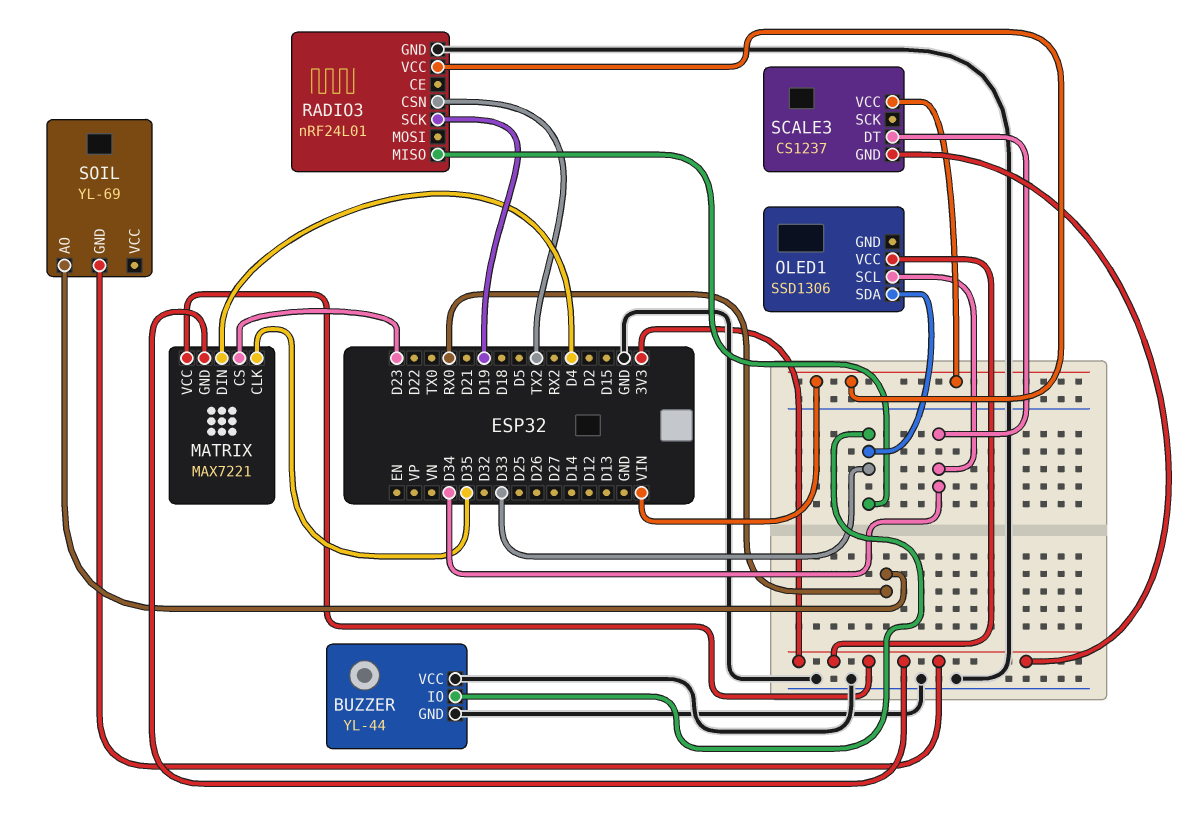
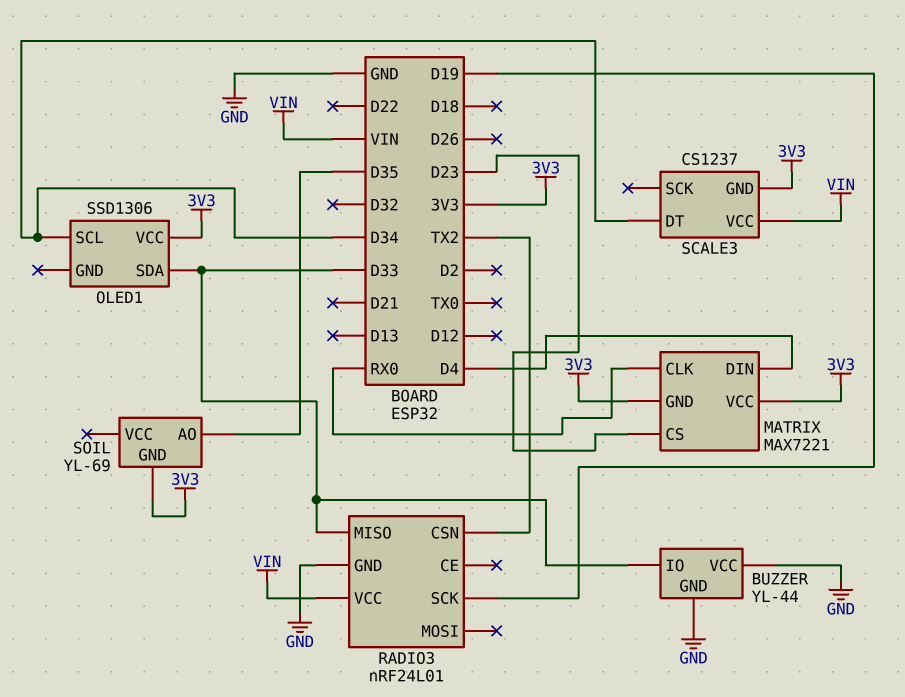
MATRIX pin CLK: D35 -> RX0
SOIL pin AO: RX0 -> D35

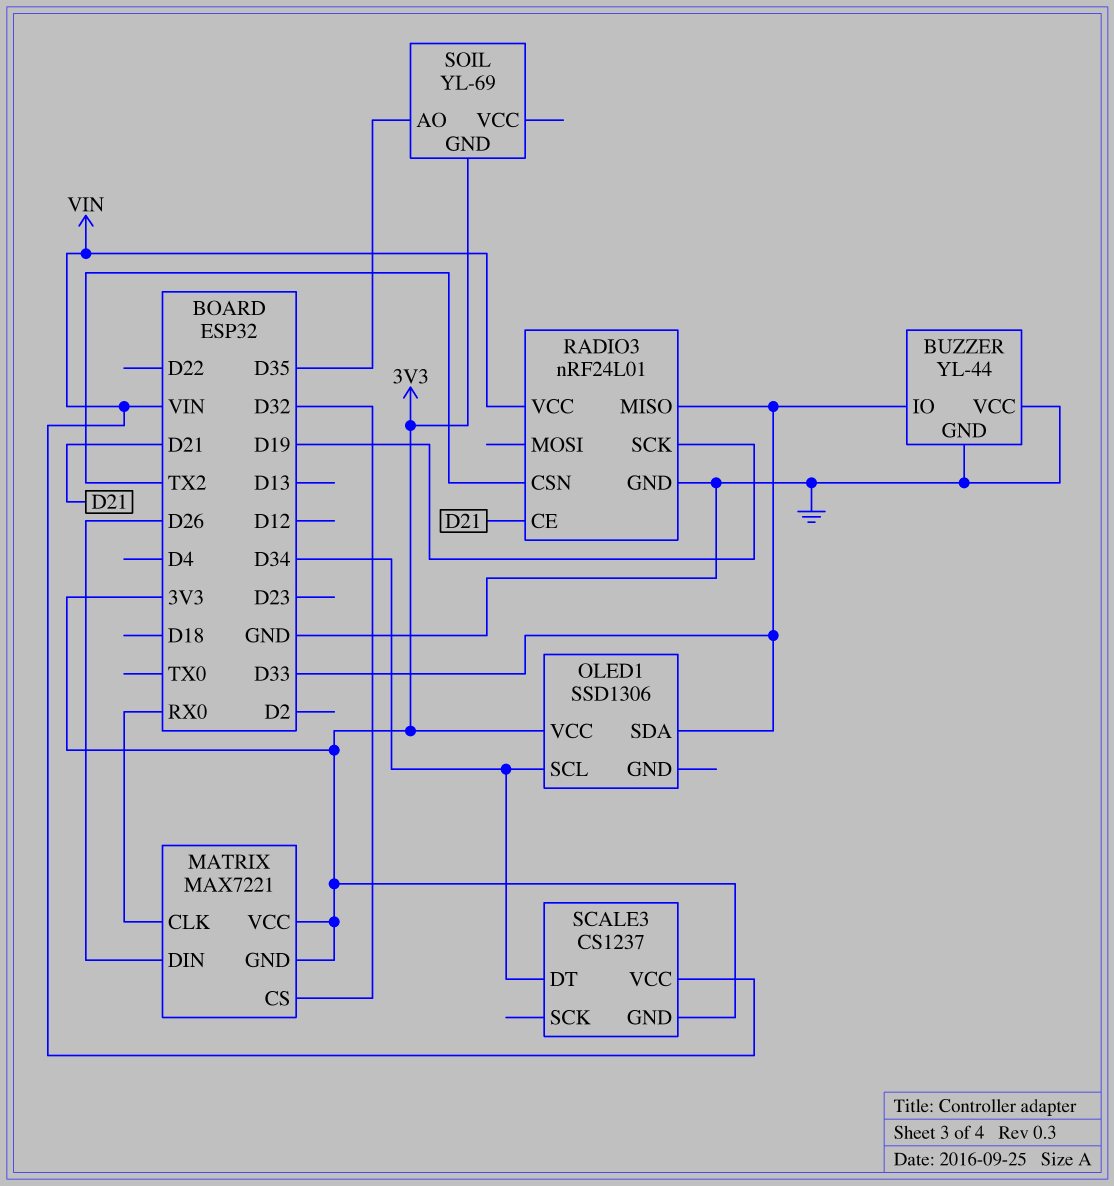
MATRIX pin CS: D23 -> D32
MATRIX pin DIN: D4 -> D26
RADIO3 pin CE: none -> D21

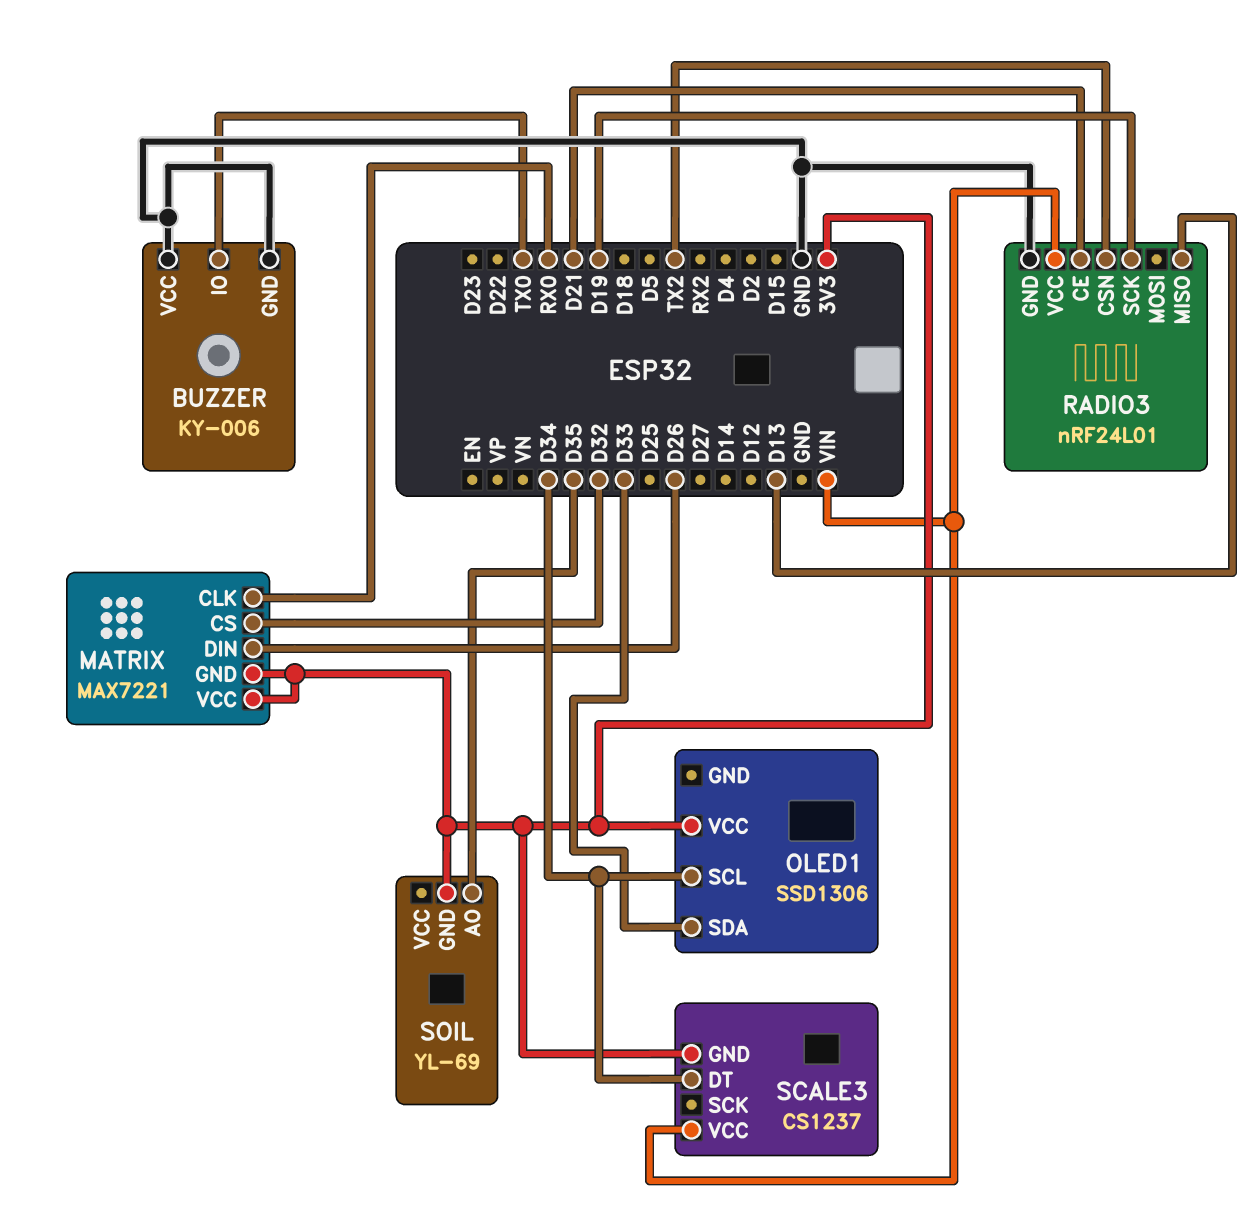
BUZZER: YL-44 -> KY-006
BUZZER pin IO: D33 -> TX0
RADIO3 pin MISO: D33 -> D13

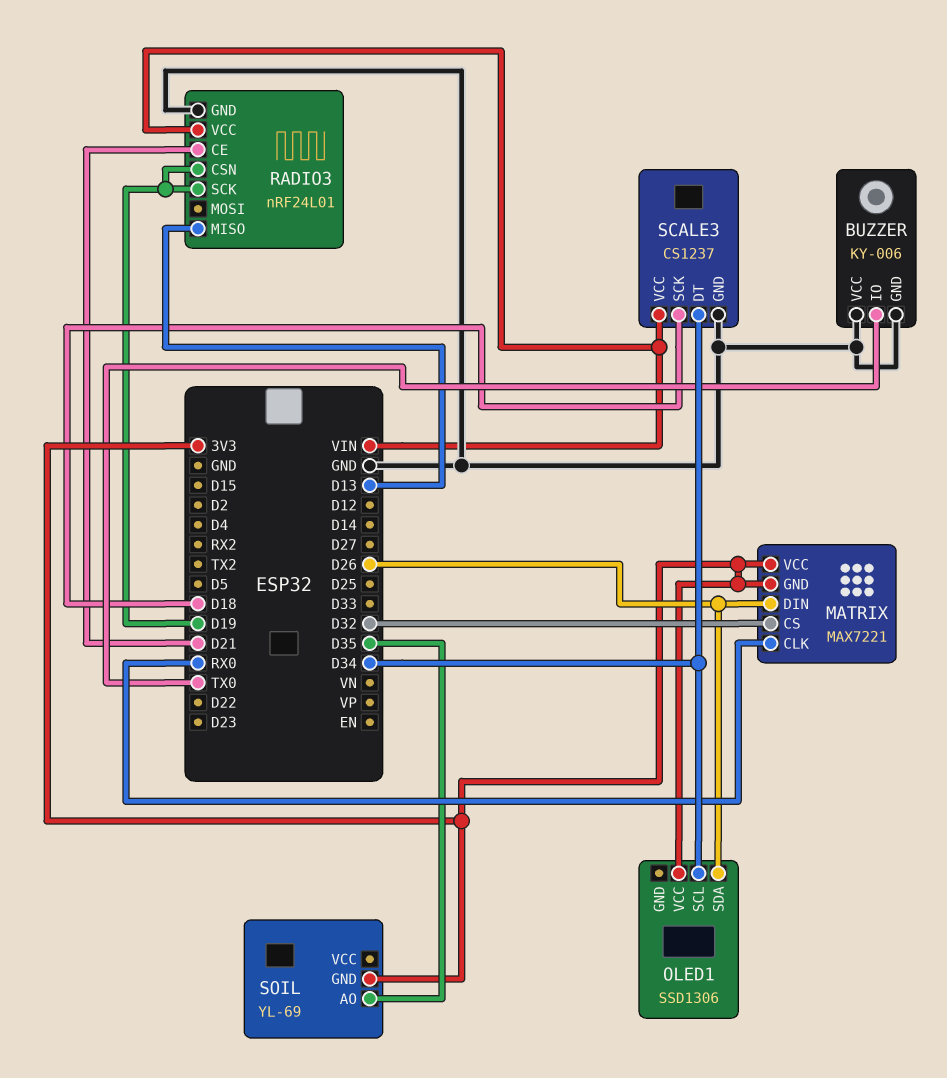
OLED1 pin SDA: D33 -> D26
RADIO3 pin CSN: TX2 -> D19
SCALE3 pin GND: 3V3 -> GND
SCALE3 pin SCK: none -> D18

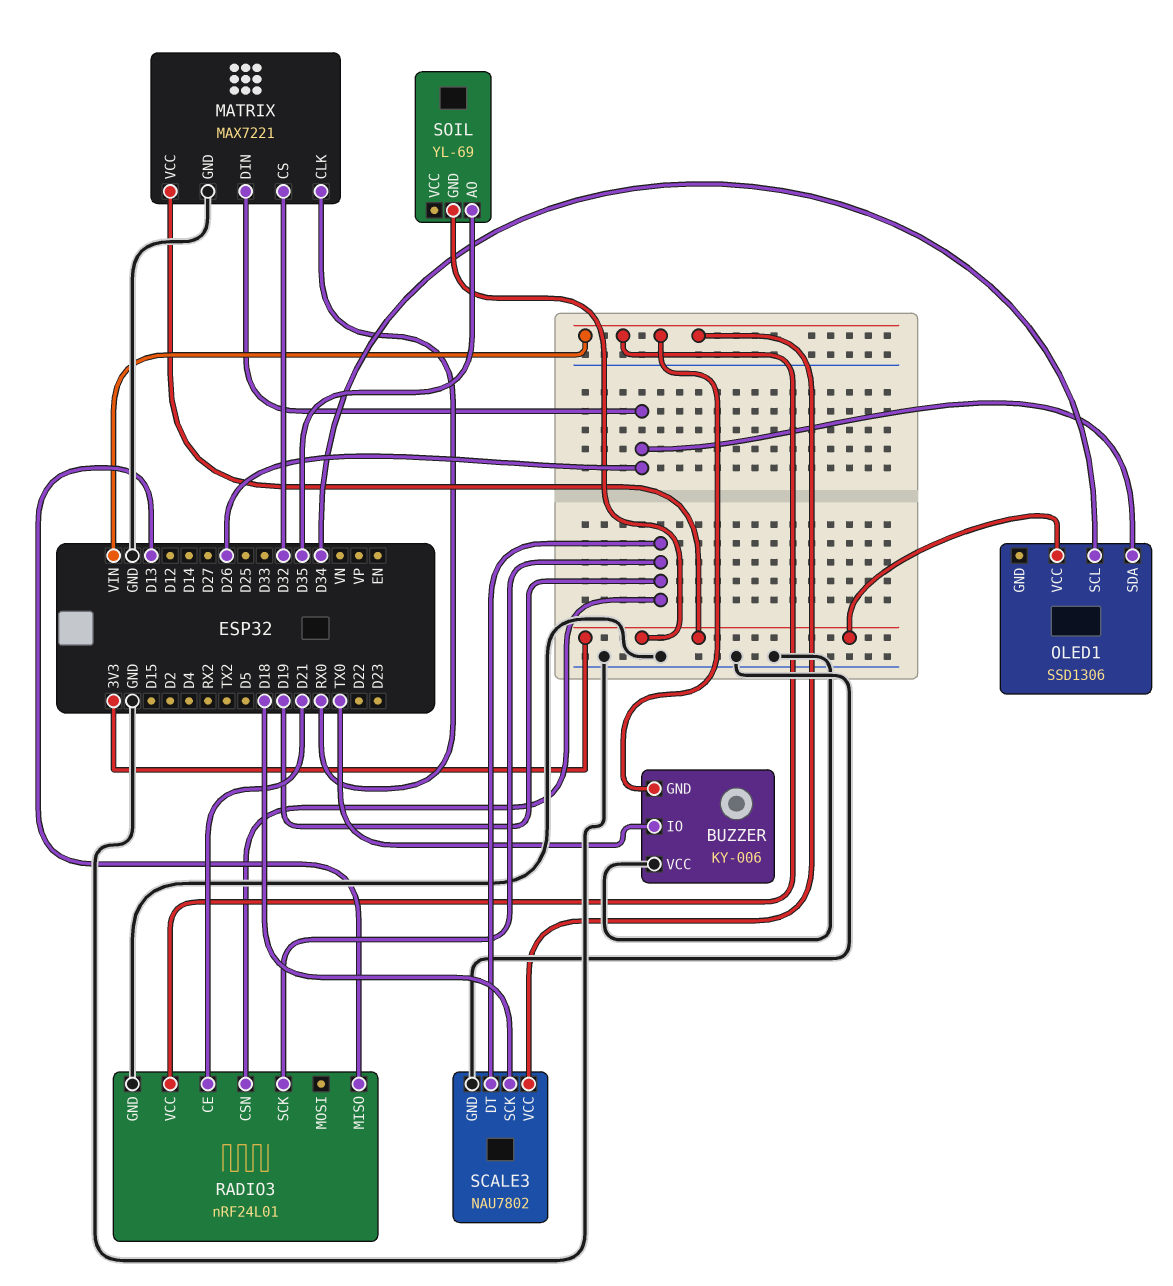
BUZZER pin GND: GND -> VIN
MATRIX pin GND: 3V3 -> GND
SCALE3: CS1237 -> NAU7802
SCALE3 pin DT: D34 -> D19

